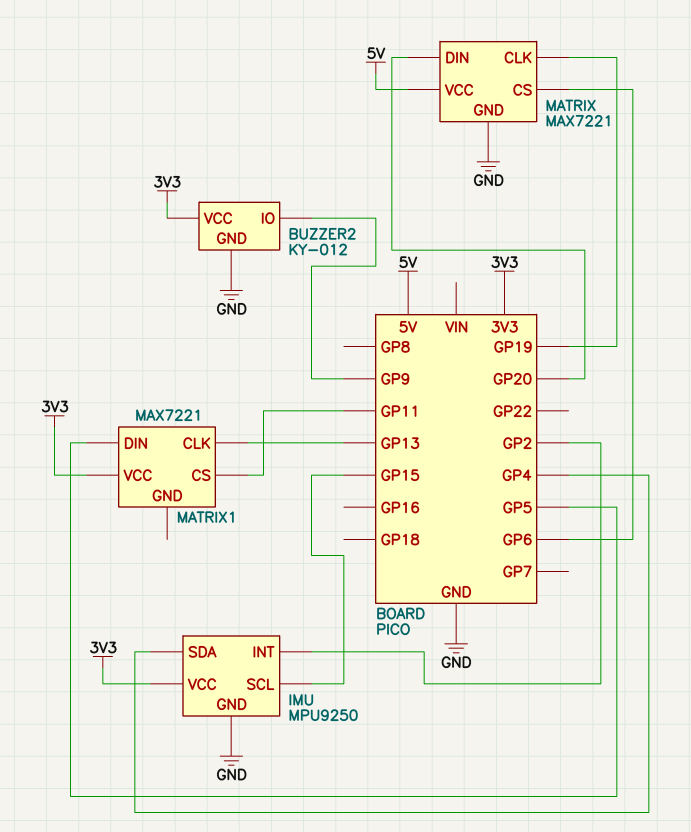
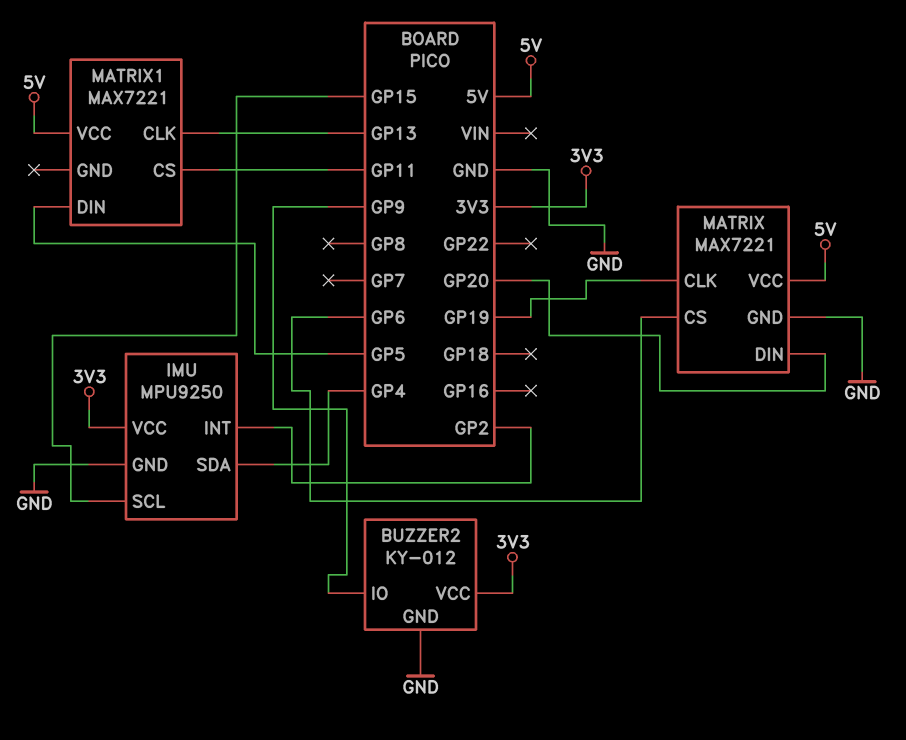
MATRIX1 pin VCC: 3V3 -> 5V

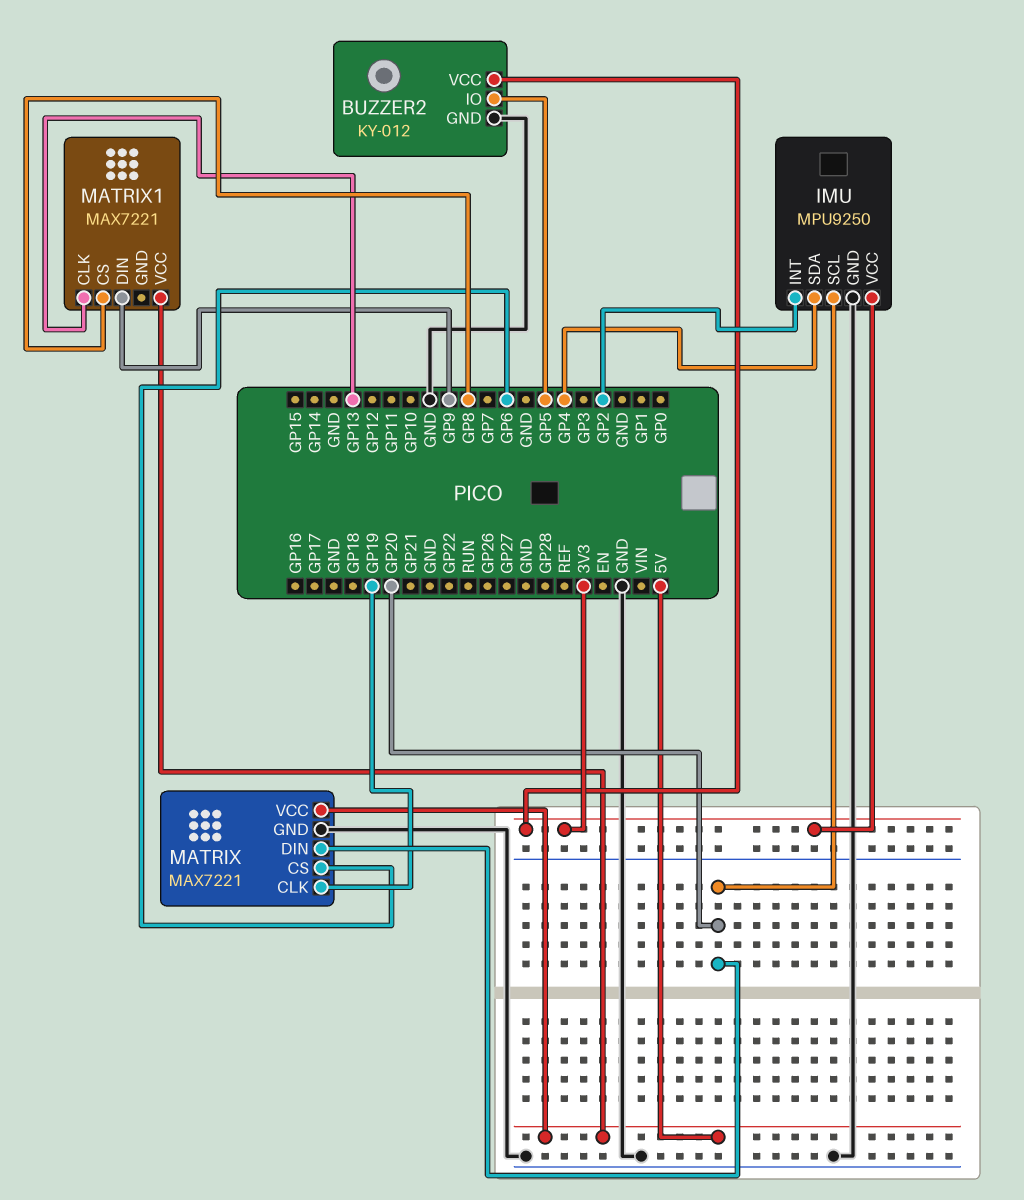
BUZZER2 pin IO: GP9 -> GP5
IMU pin SCL: GP15 -> GP20
MATRIX1 pin CS: GP11 -> GP8
MATRIX1 pin DIN: GP5 -> GP9

